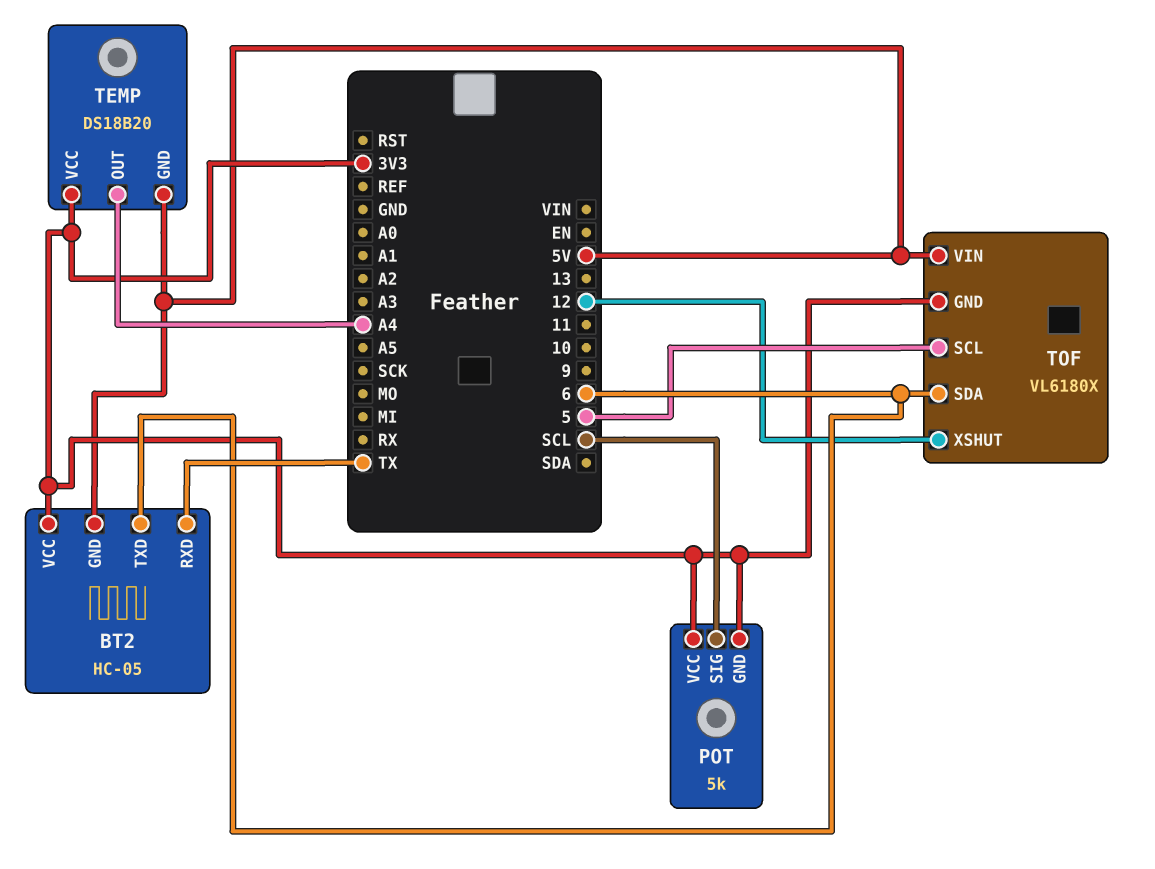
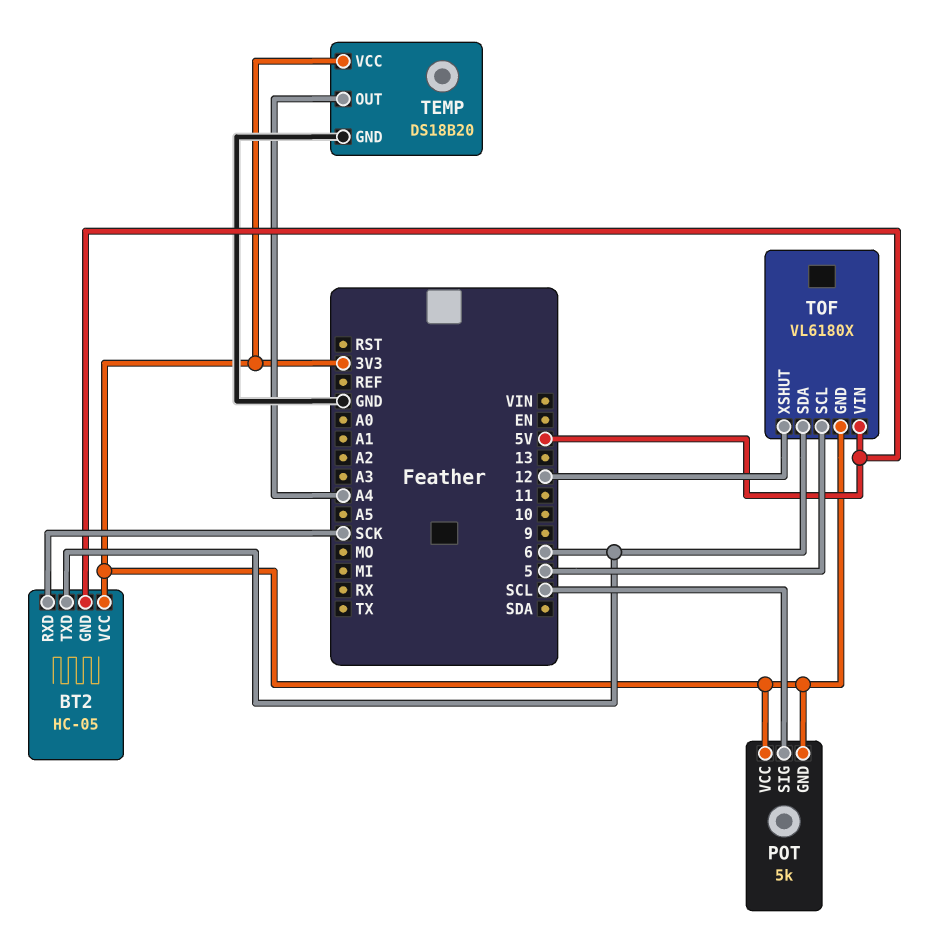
BT2 pin RXD: TX -> SCK
TEMP pin GND: 5V -> GND

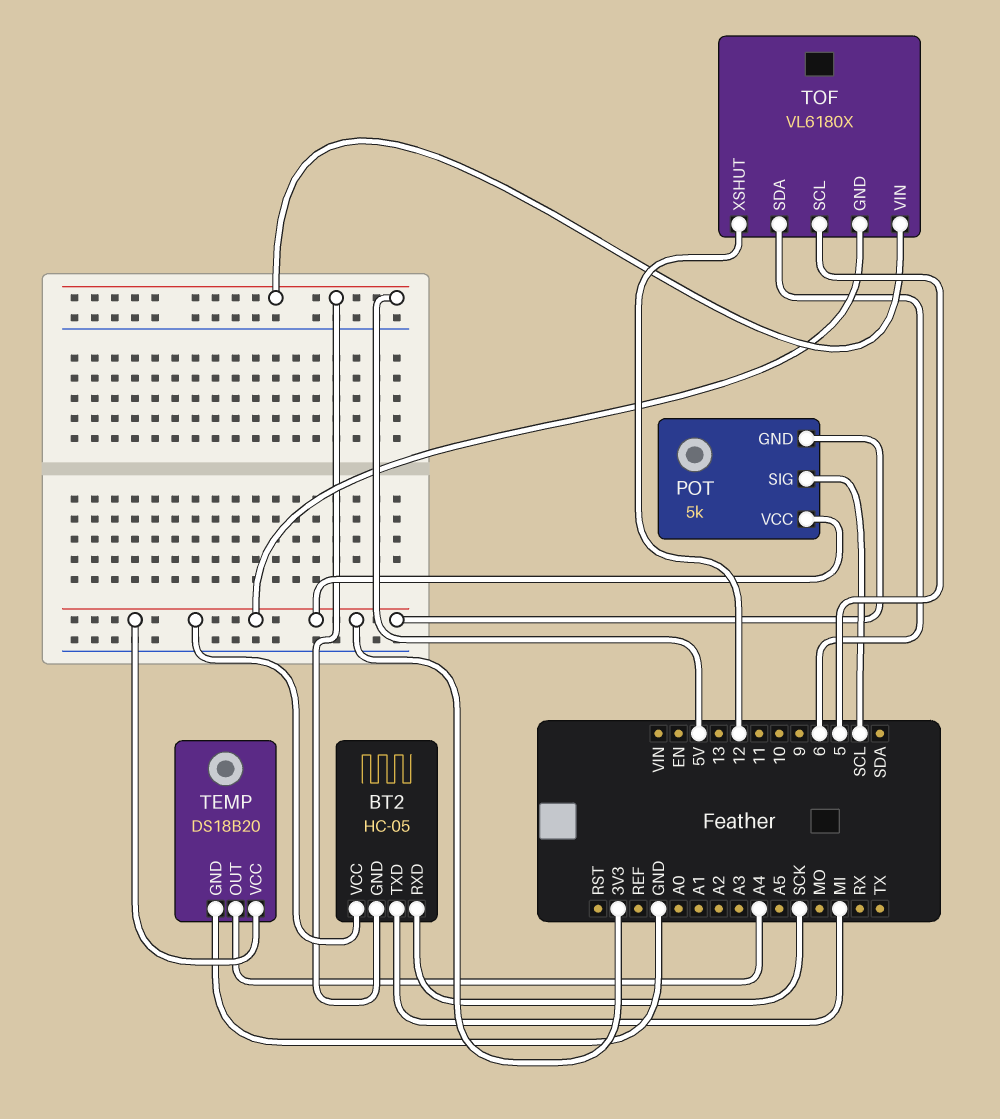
BT2 pin TXD: 6 -> MI

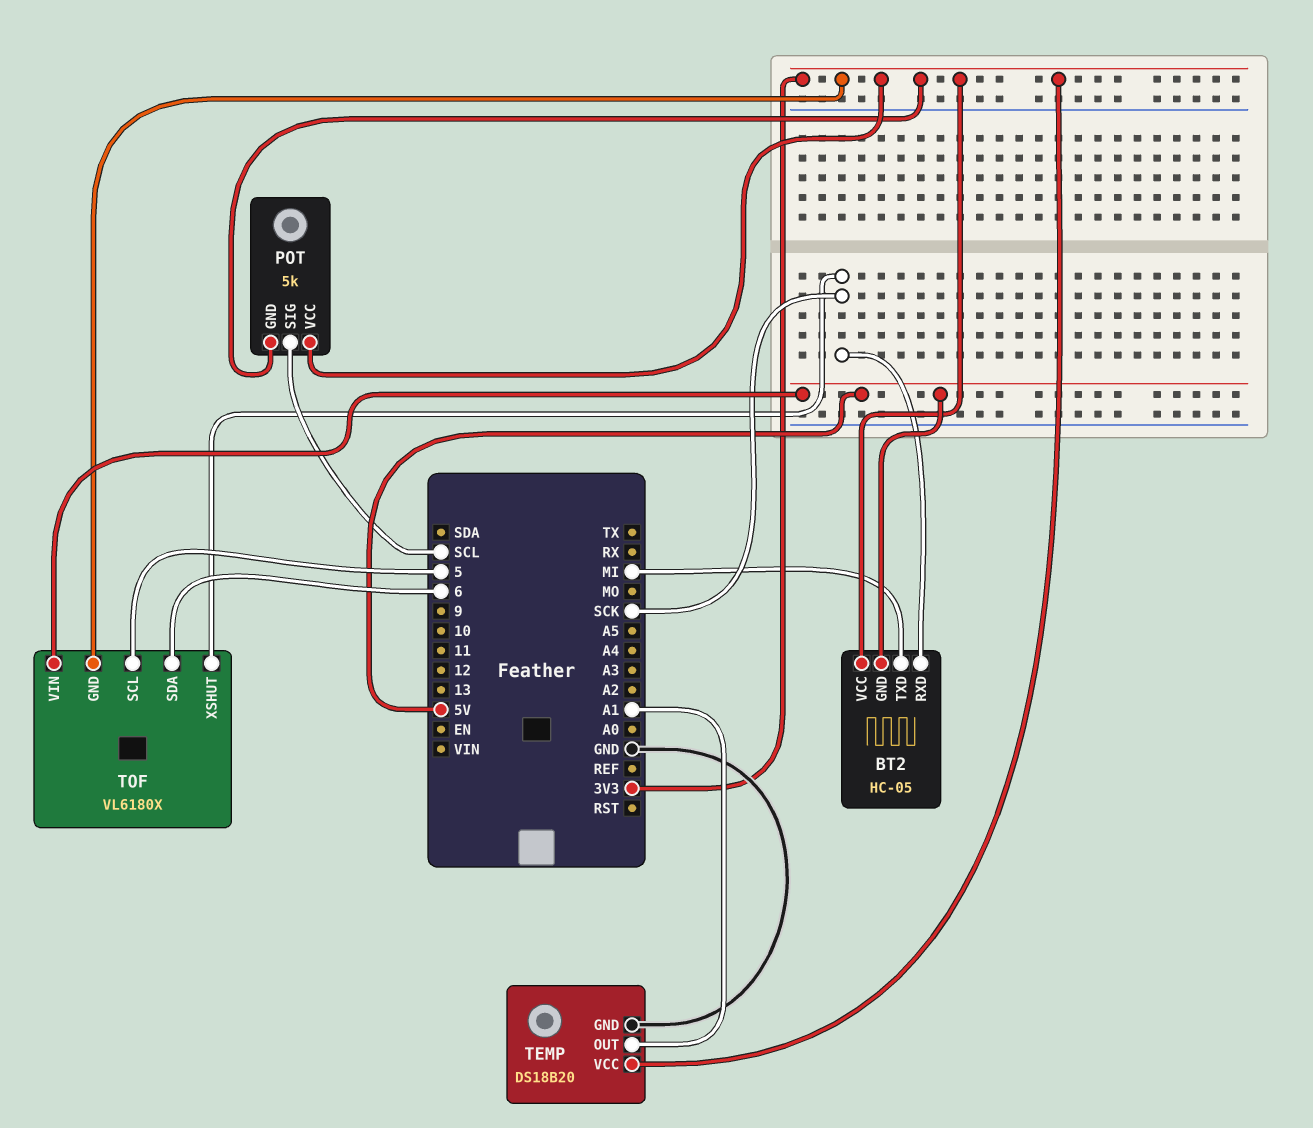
TEMP pin OUT: A4 -> A1
TOF pin XSHUT: 12 -> SCK

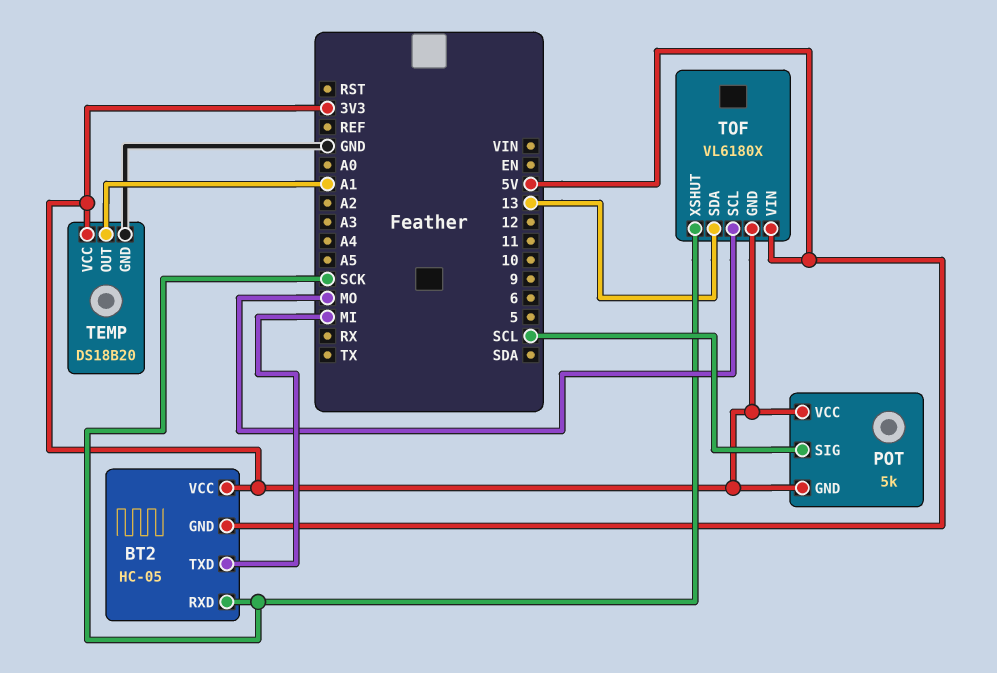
TOF pin SCL: 5 -> MO
TOF pin SDA: 6 -> 13

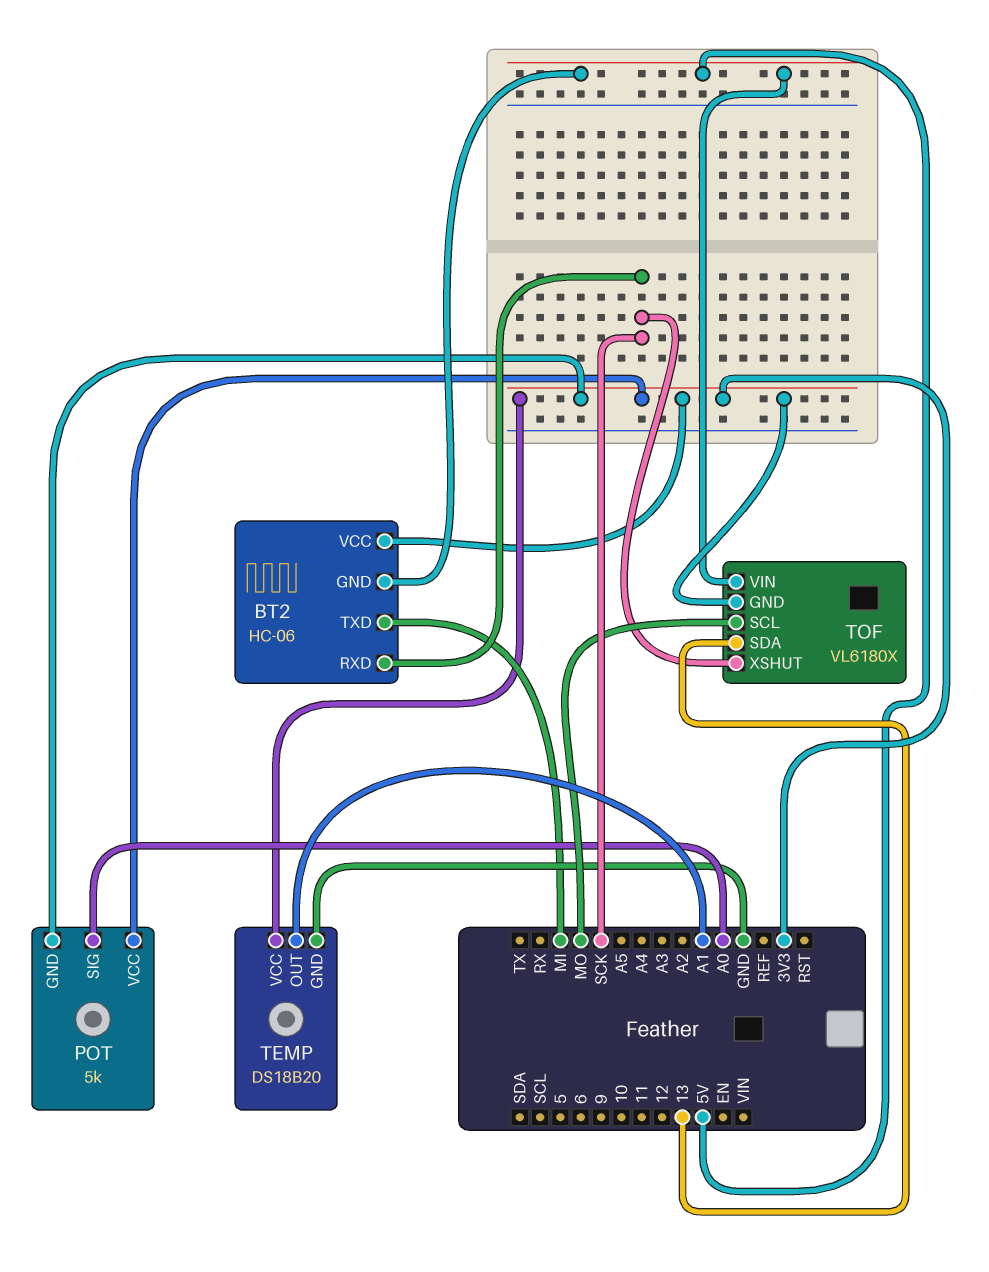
BT2: HC-05 -> HC-06
POT pin SIG: SCL -> A0

